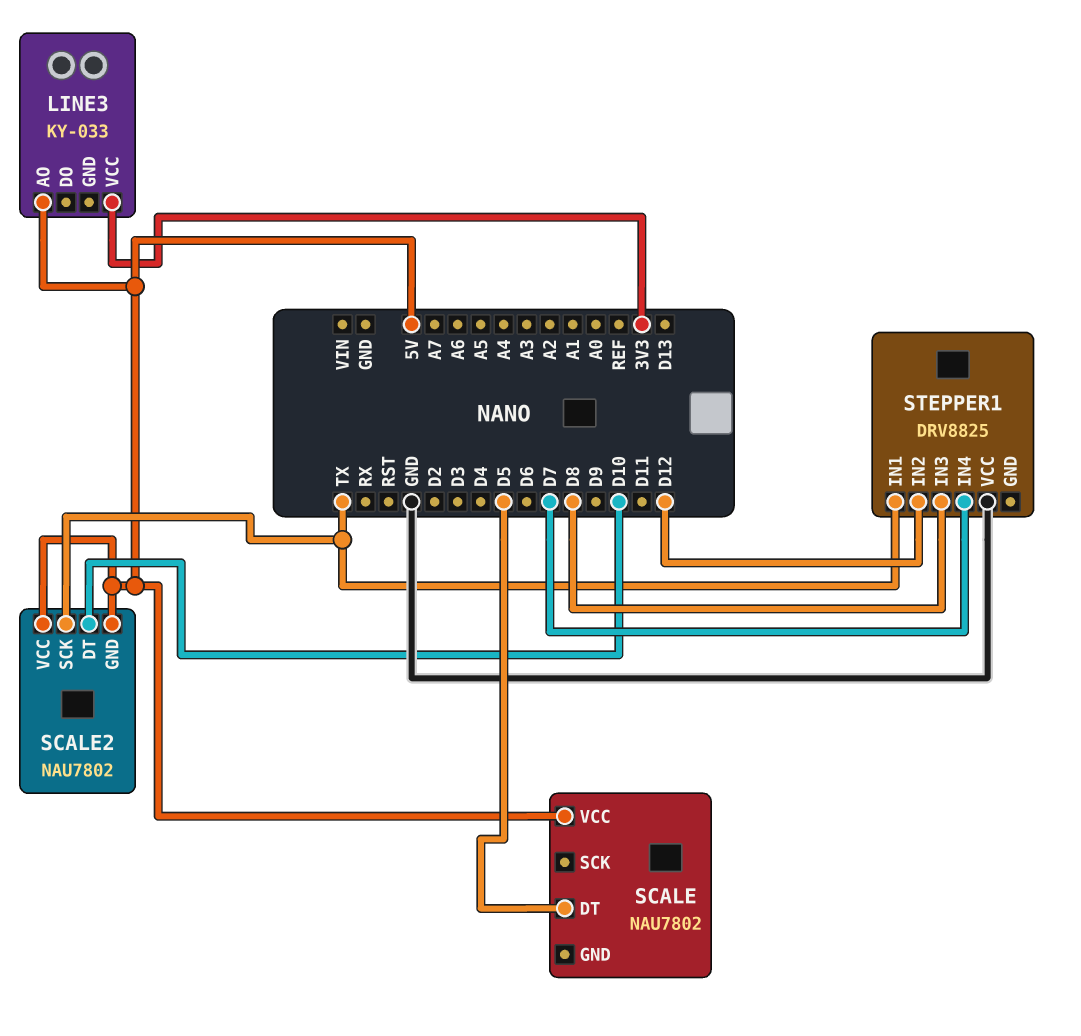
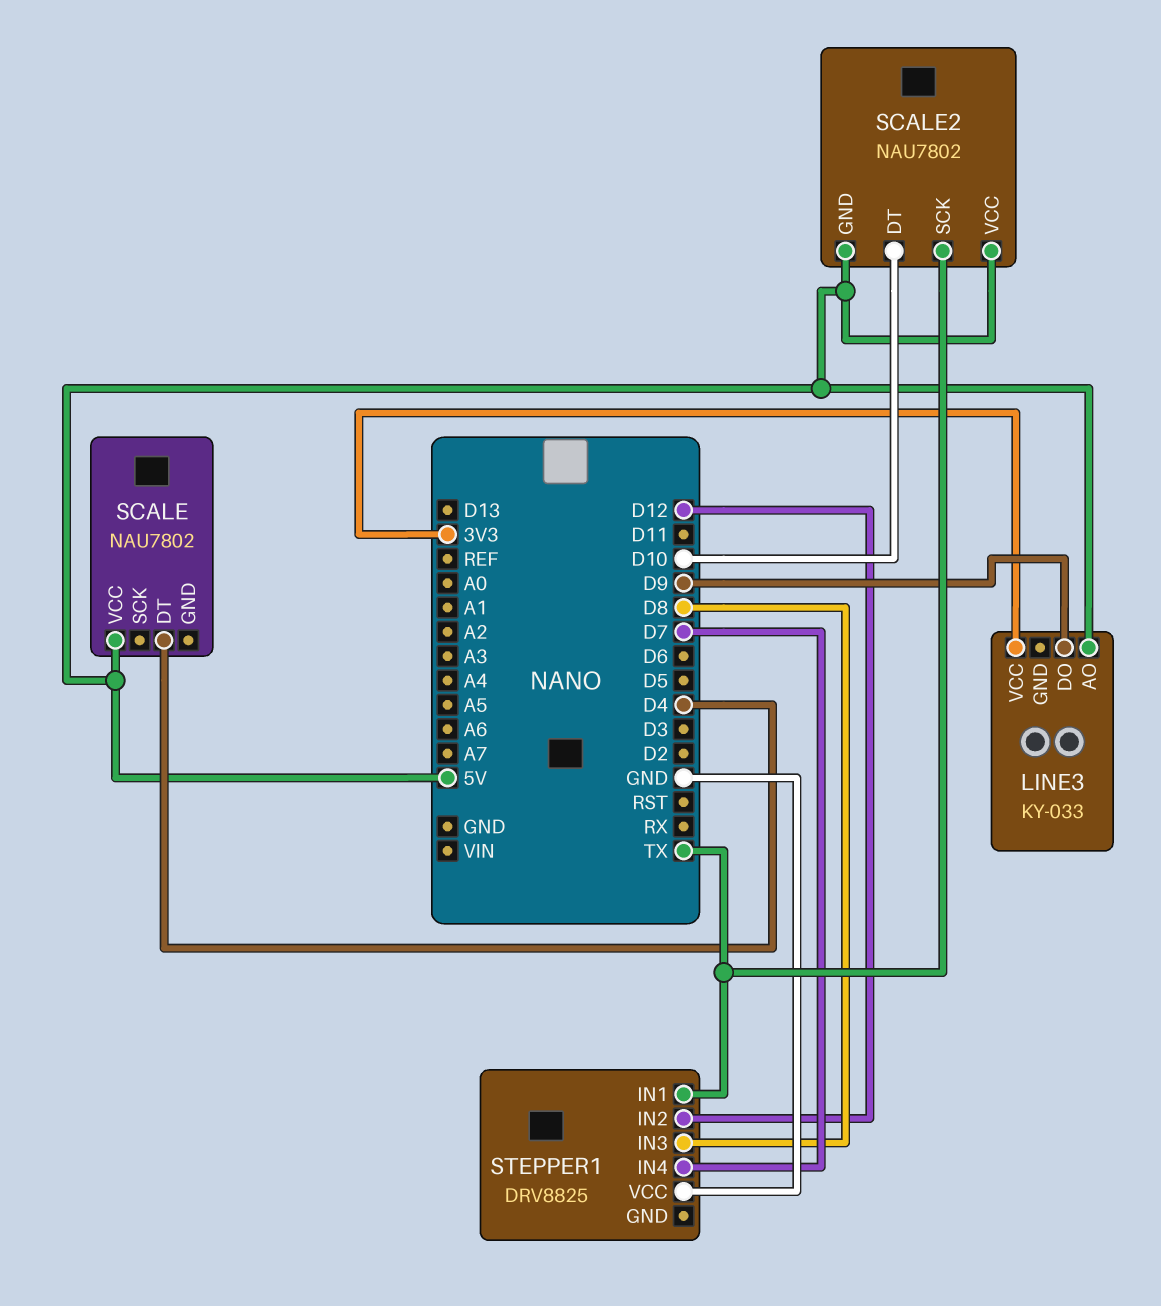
LINE3 pin DO: none -> D9
SCALE pin DT: D5 -> D4

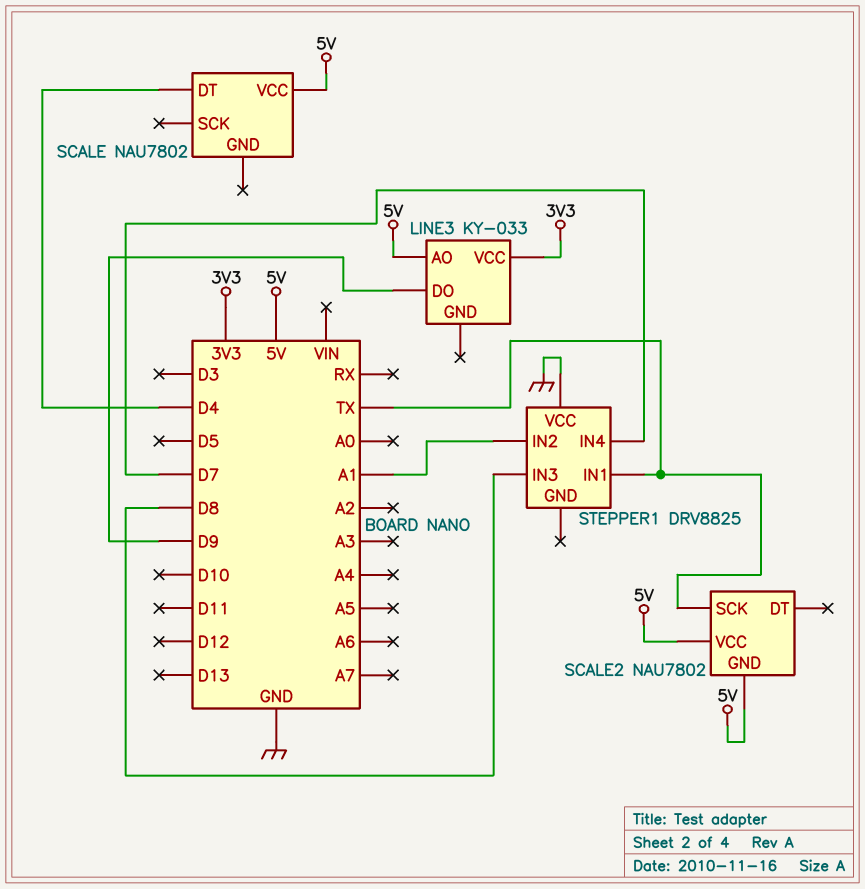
SCALE2 pin DT: D10 -> none
STEPPER1 pin IN2: D12 -> A1

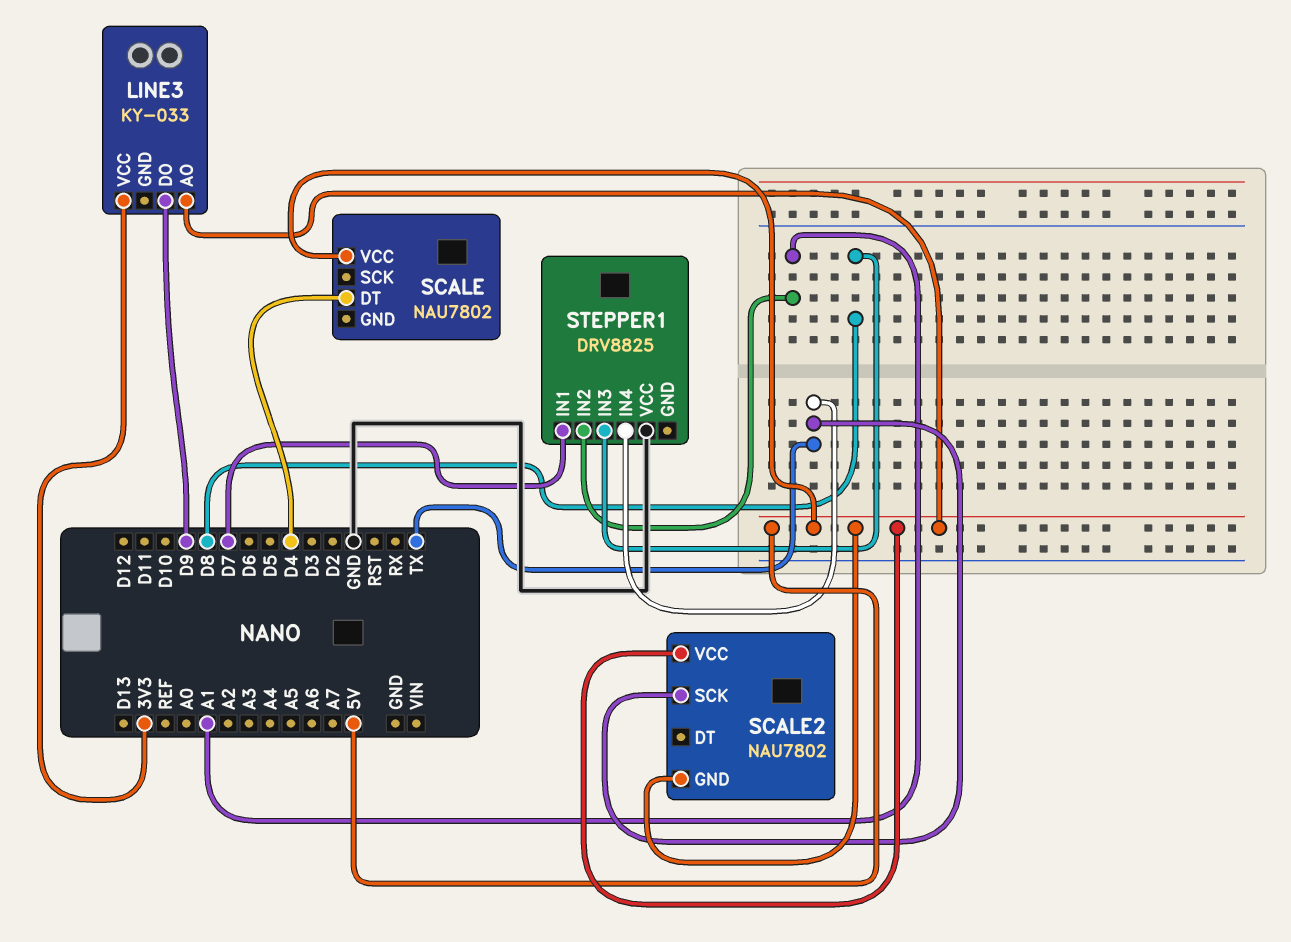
STEPPER1 pin IN1: TX -> D7
STEPPER1 pin IN4: D7 -> TX

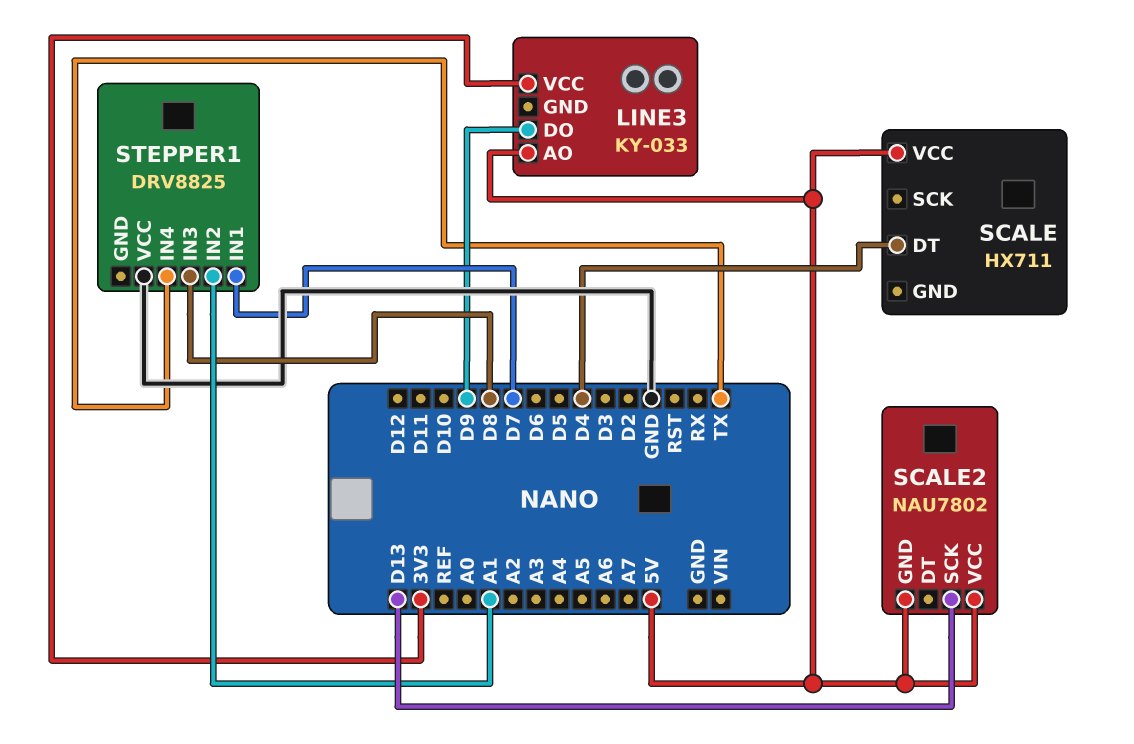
SCALE: NAU7802 -> HX711
SCALE2 pin SCK: TX -> D13

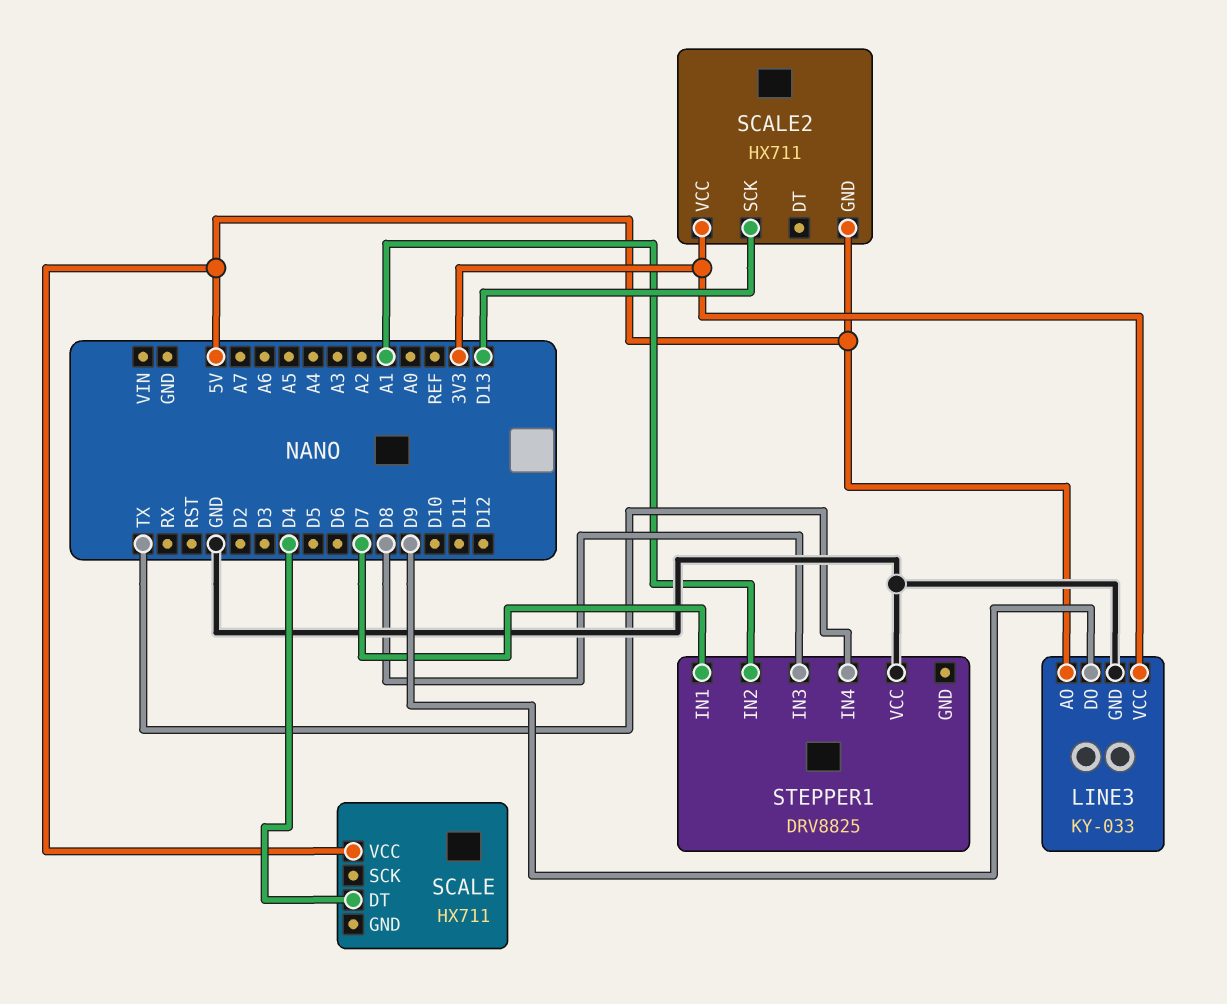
LINE3 pin GND: none -> GND
SCALE2: NAU7802 -> HX711
SCALE2 pin VCC: 5V -> 3V3

